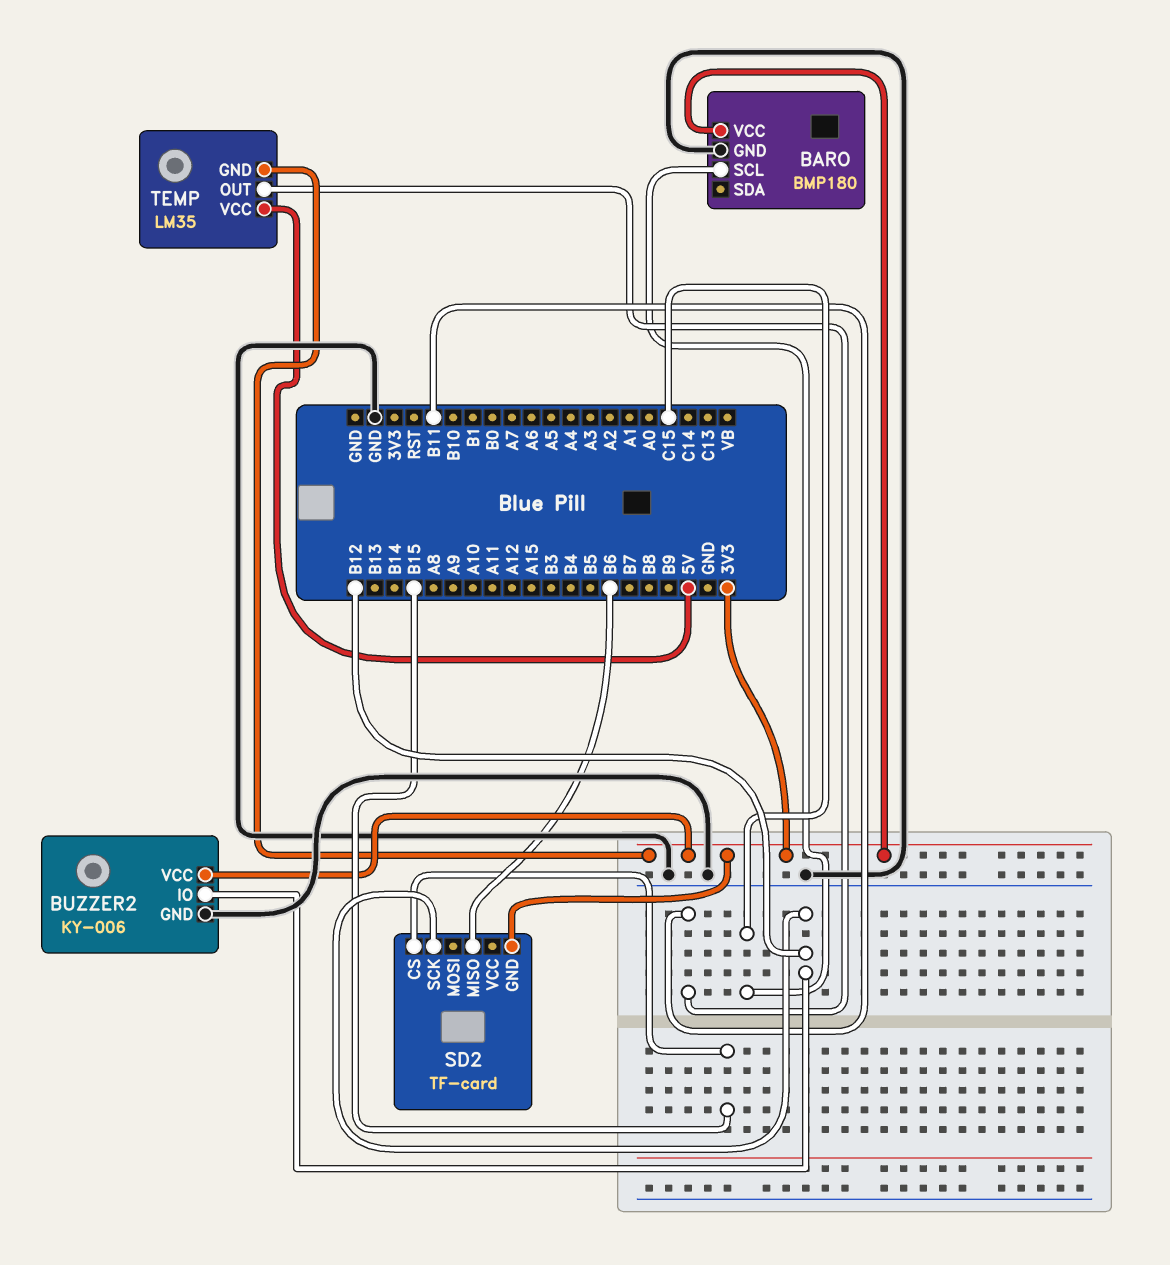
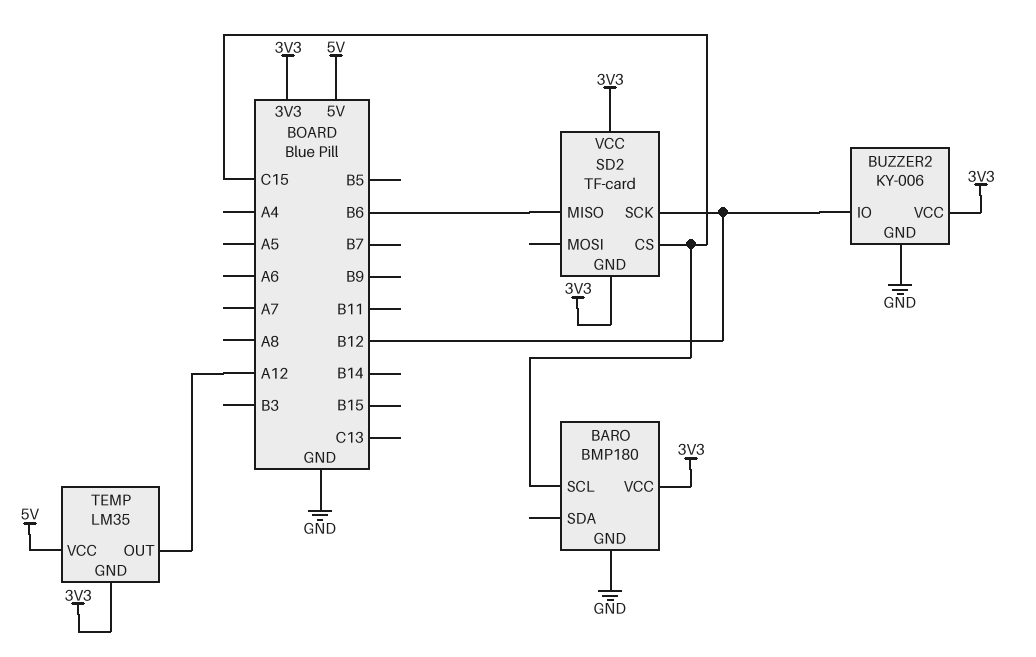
SD2 pin CS: B15 -> C15
SD2 pin VCC: none -> 3V3
TEMP pin OUT: B11 -> A12

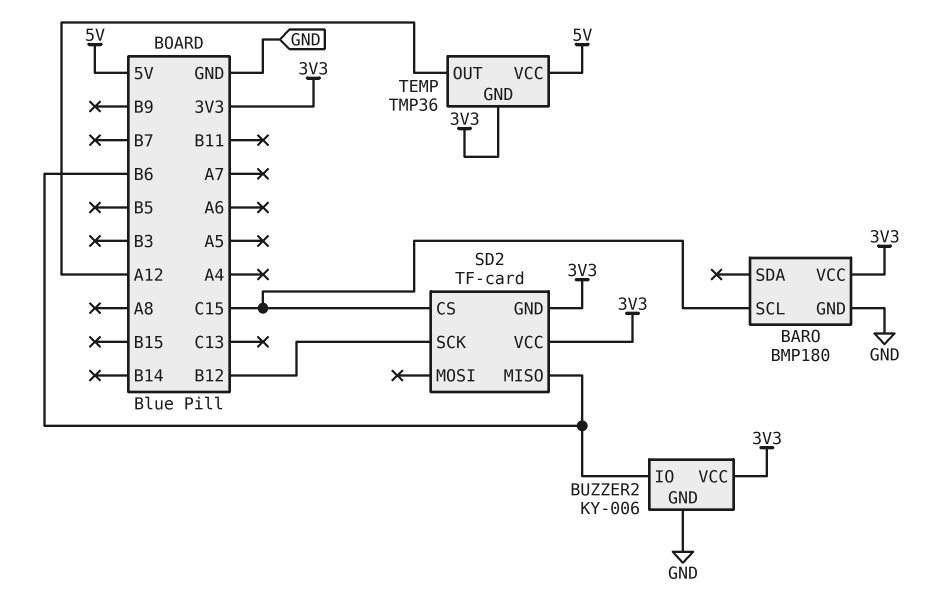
BUZZER2 pin IO: B12 -> B6
TEMP: LM35 -> TMP36

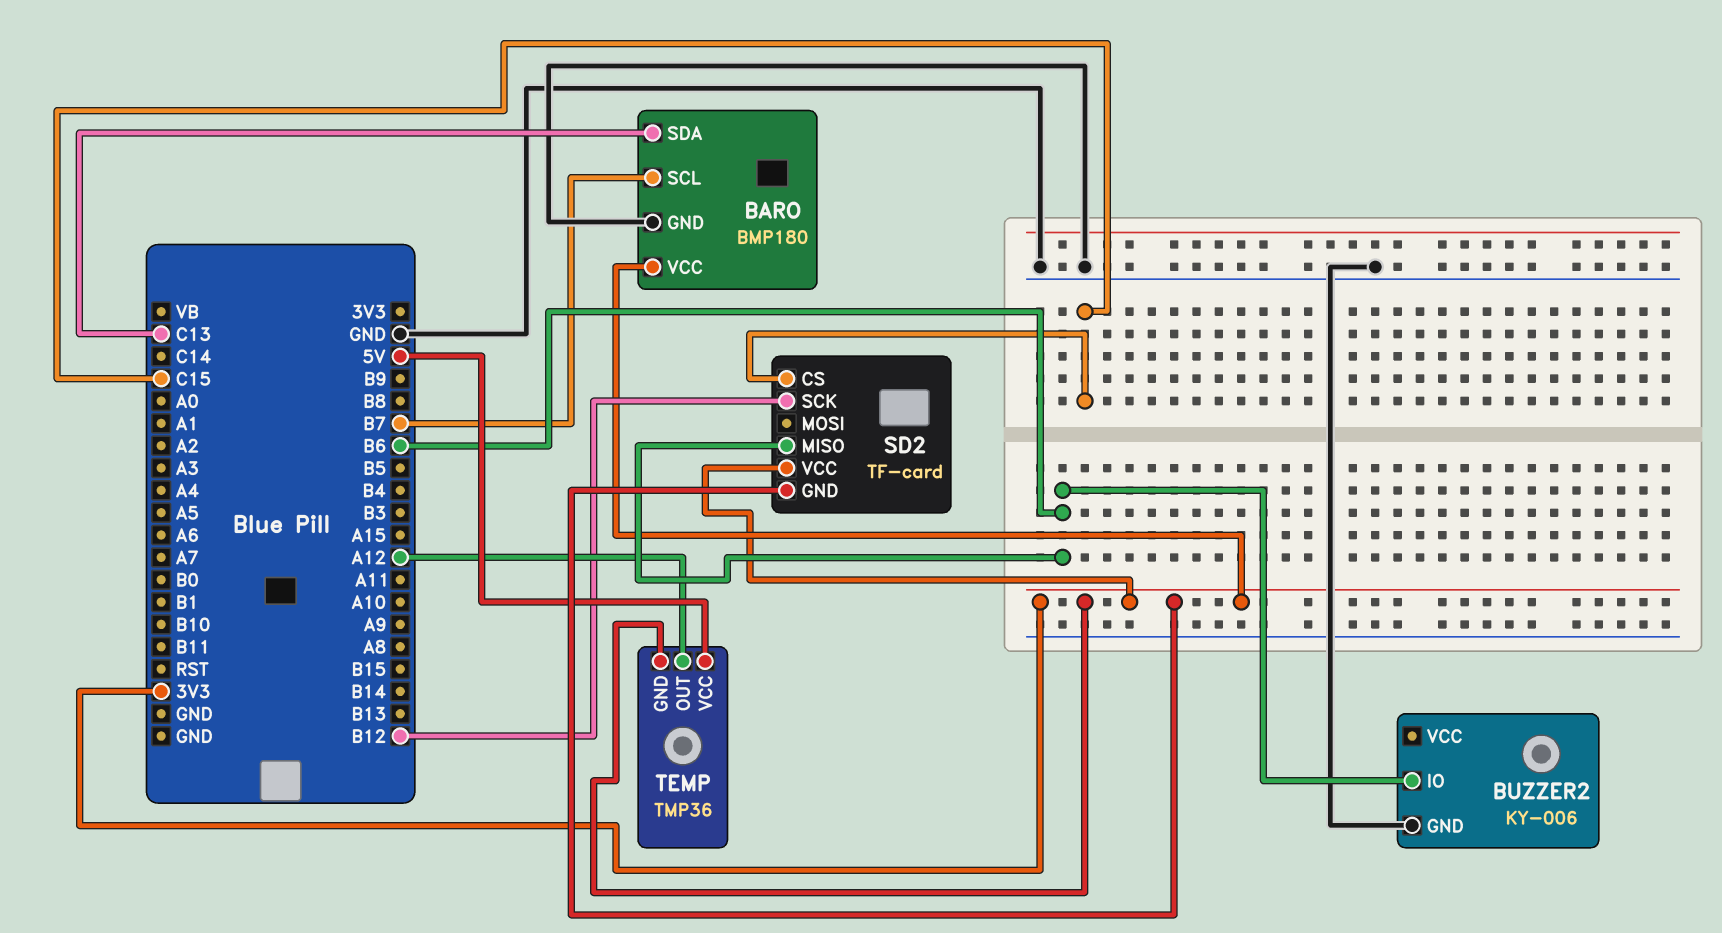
BARO pin SCL: C15 -> B7
BARO pin SDA: none -> C13
BUZZER2 pin VCC: 3V3 -> none

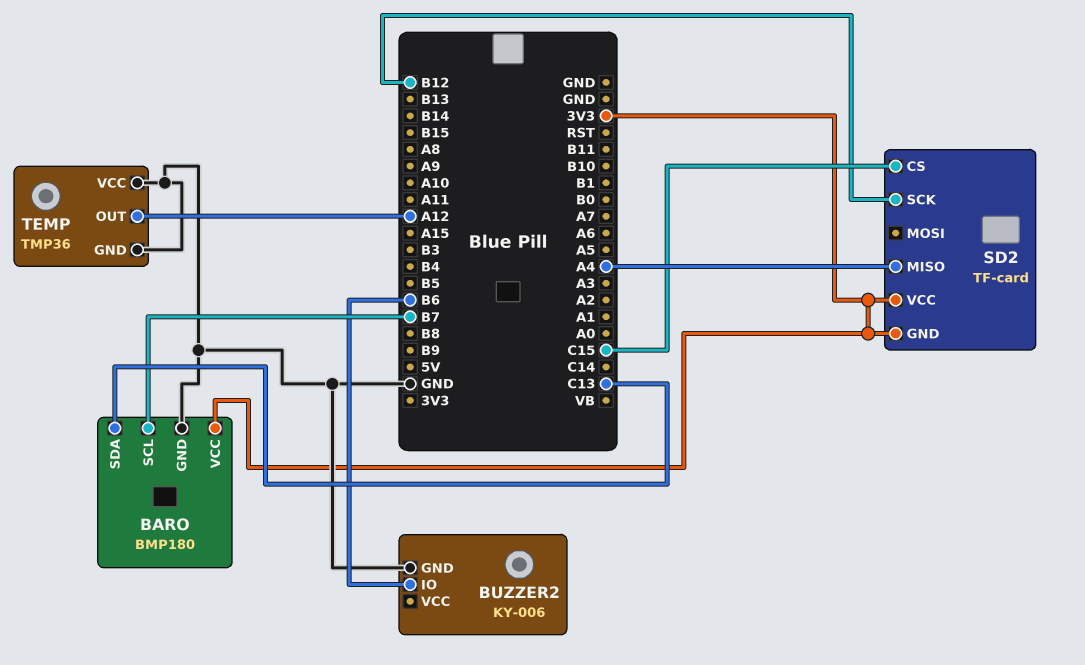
SD2 pin MISO: B6 -> A4
TEMP pin GND: 3V3 -> GND
TEMP pin VCC: 5V -> GND

